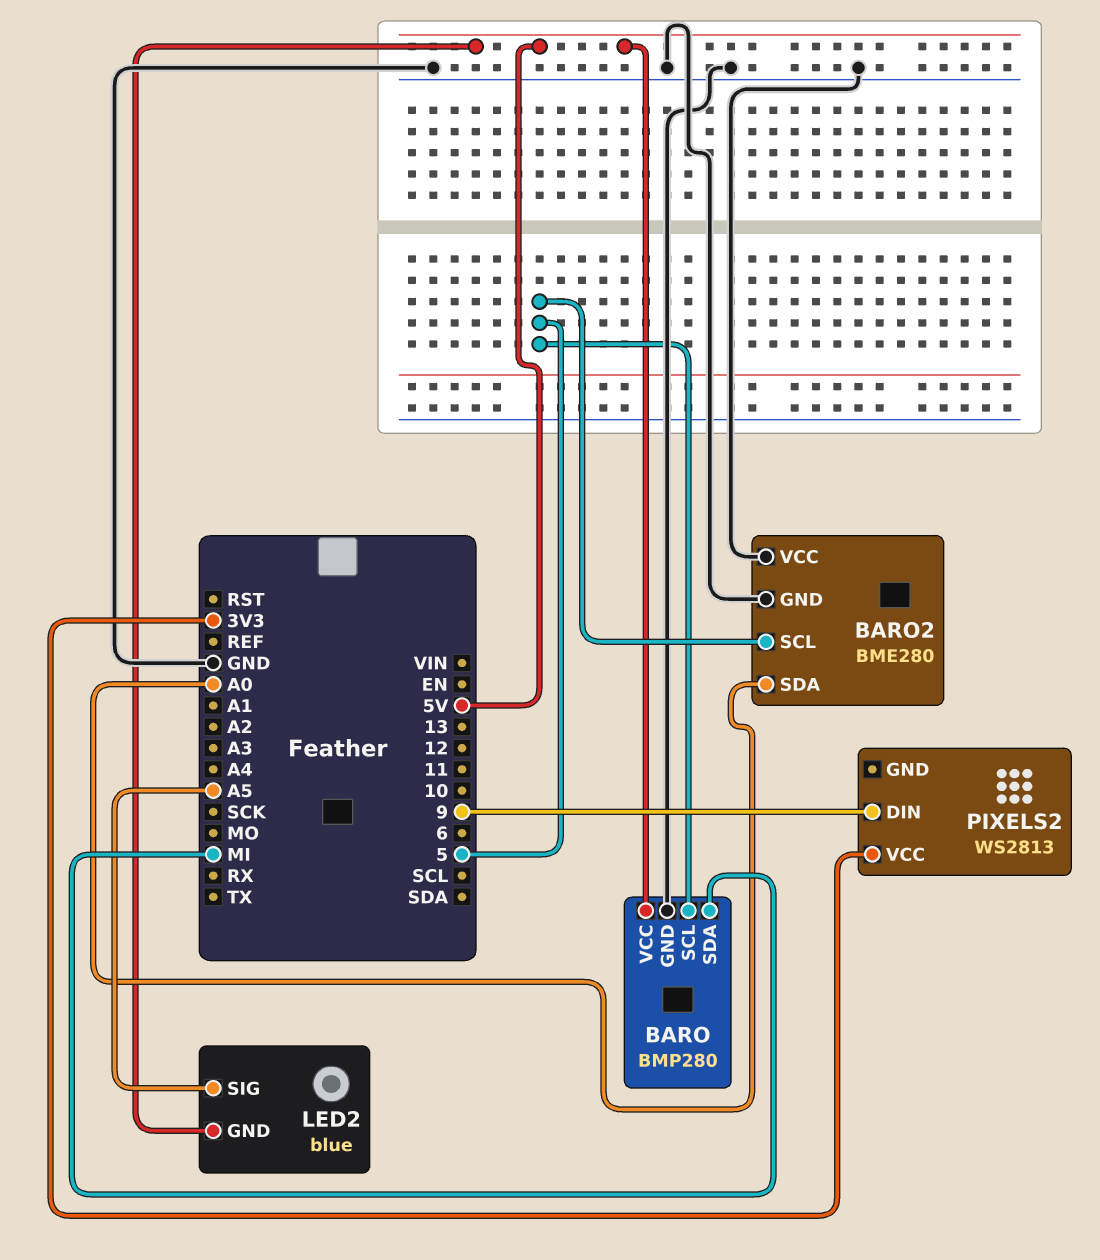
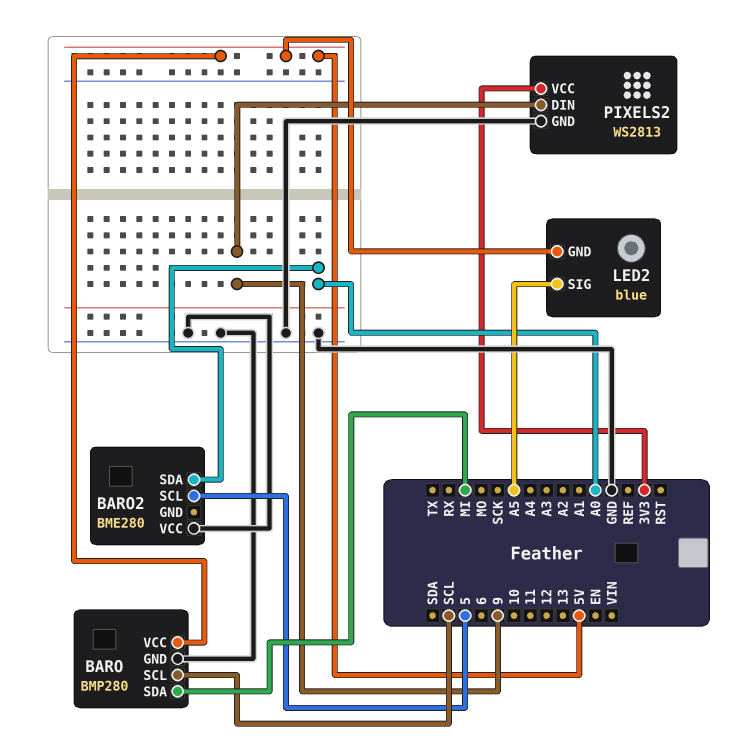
BARO pin SCL: 5 -> SCL
BARO2 pin GND: GND -> none
PIXELS2 pin GND: none -> GND

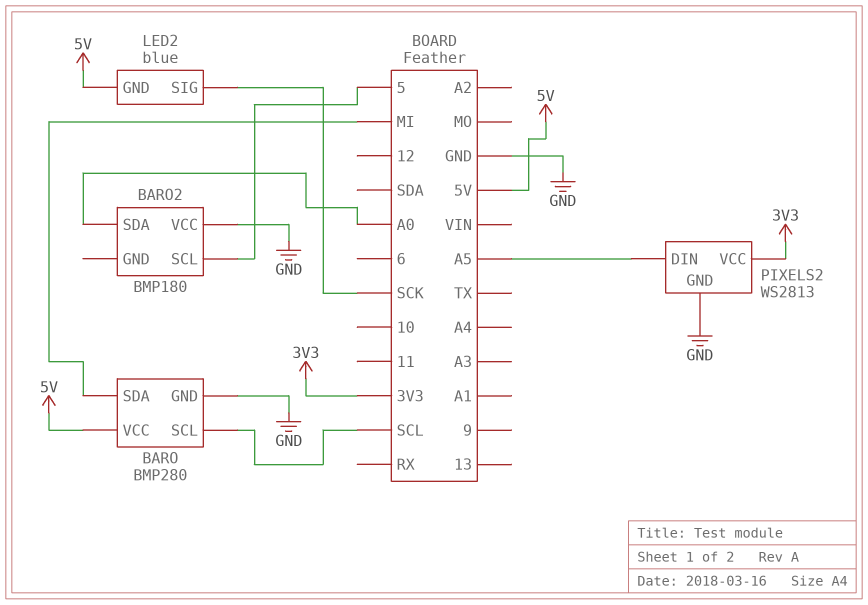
BARO2: BME280 -> BMP180
LED2 pin SIG: A5 -> SCK
PIXELS2 pin DIN: 9 -> A5

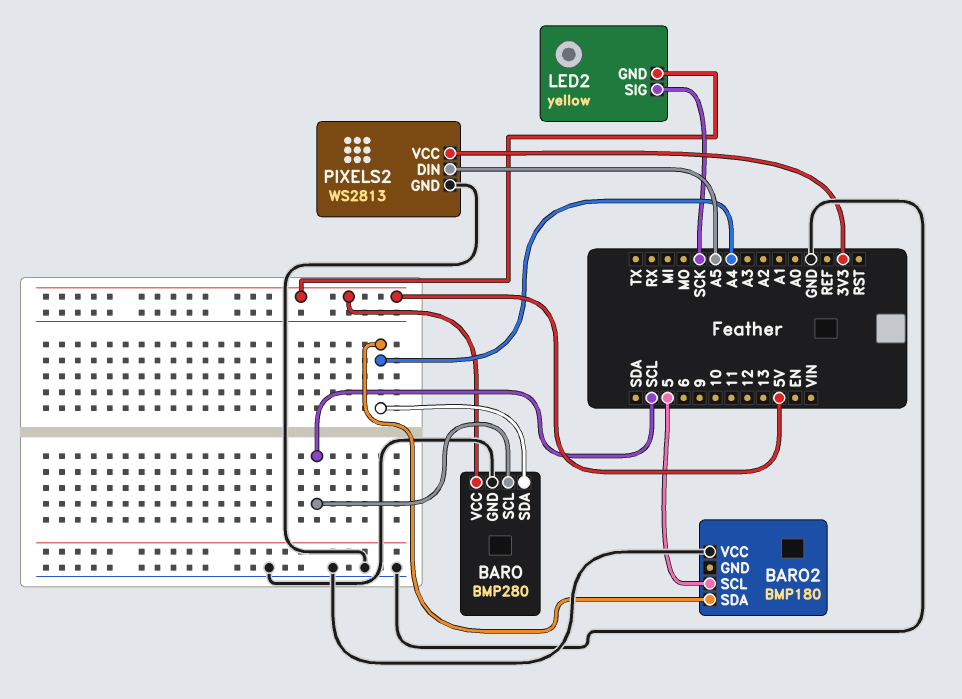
BARO pin SDA: MI -> A4
BARO2 pin SDA: A0 -> A4
LED2: blue -> yellow

